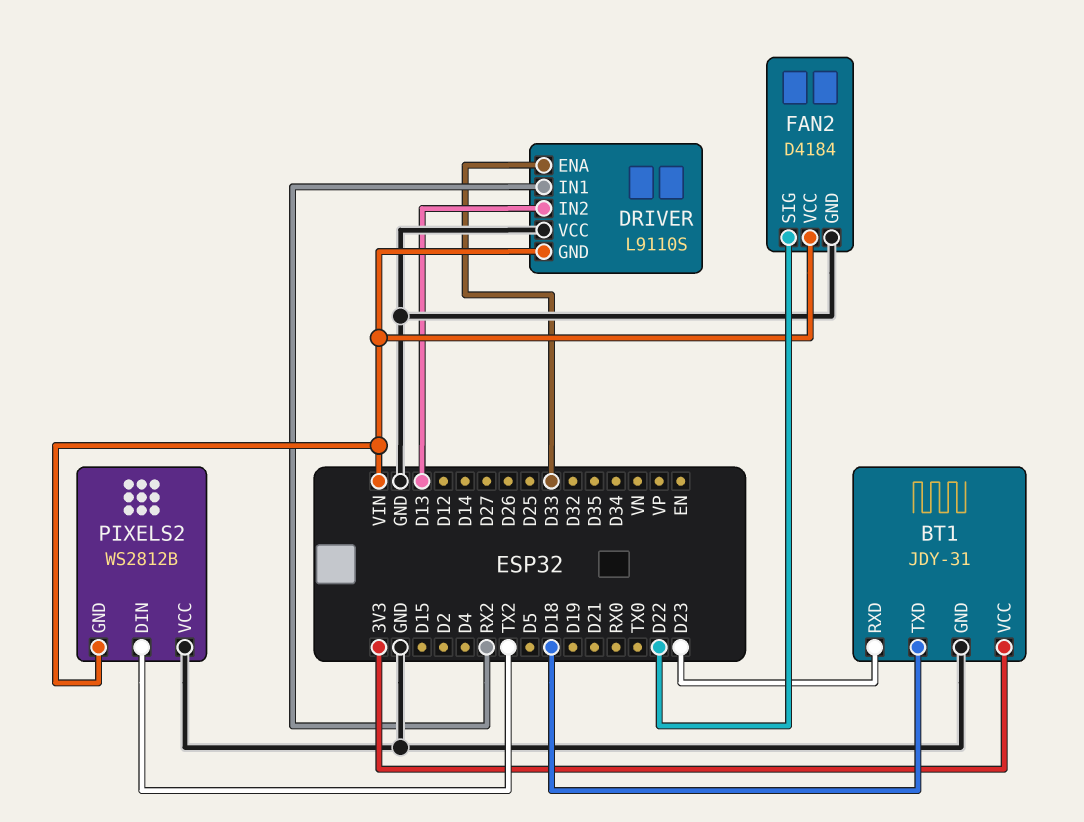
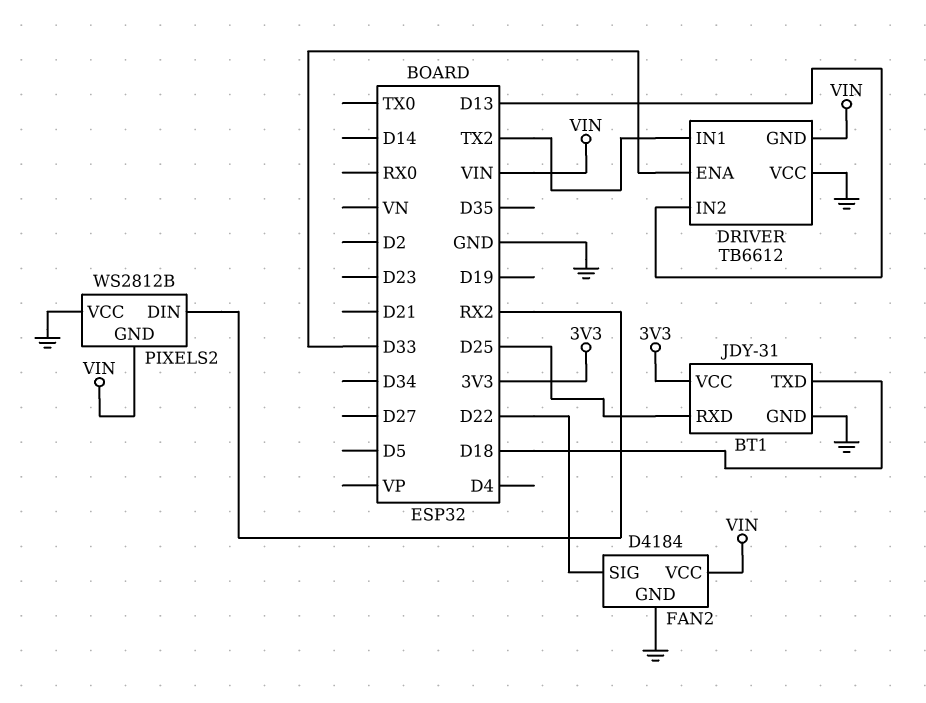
BT1 pin RXD: D23 -> D25
DRIVER: L9110S -> TB6612
DRIVER pin IN1: RX2 -> TX2
PIXELS2 pin DIN: TX2 -> RX2

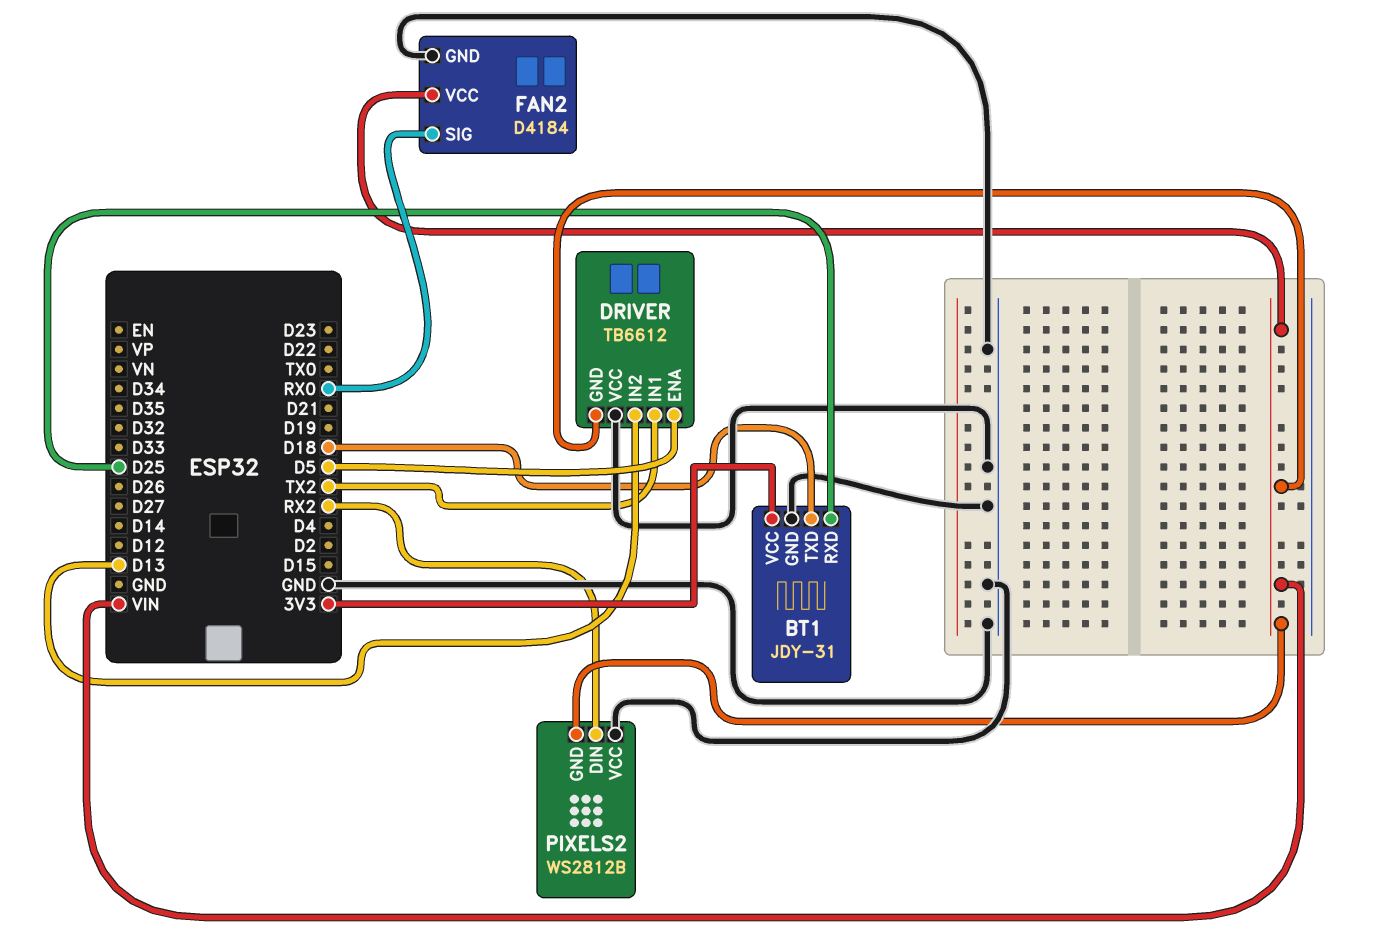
DRIVER pin ENA: D33 -> D5
FAN2 pin SIG: D22 -> RX0

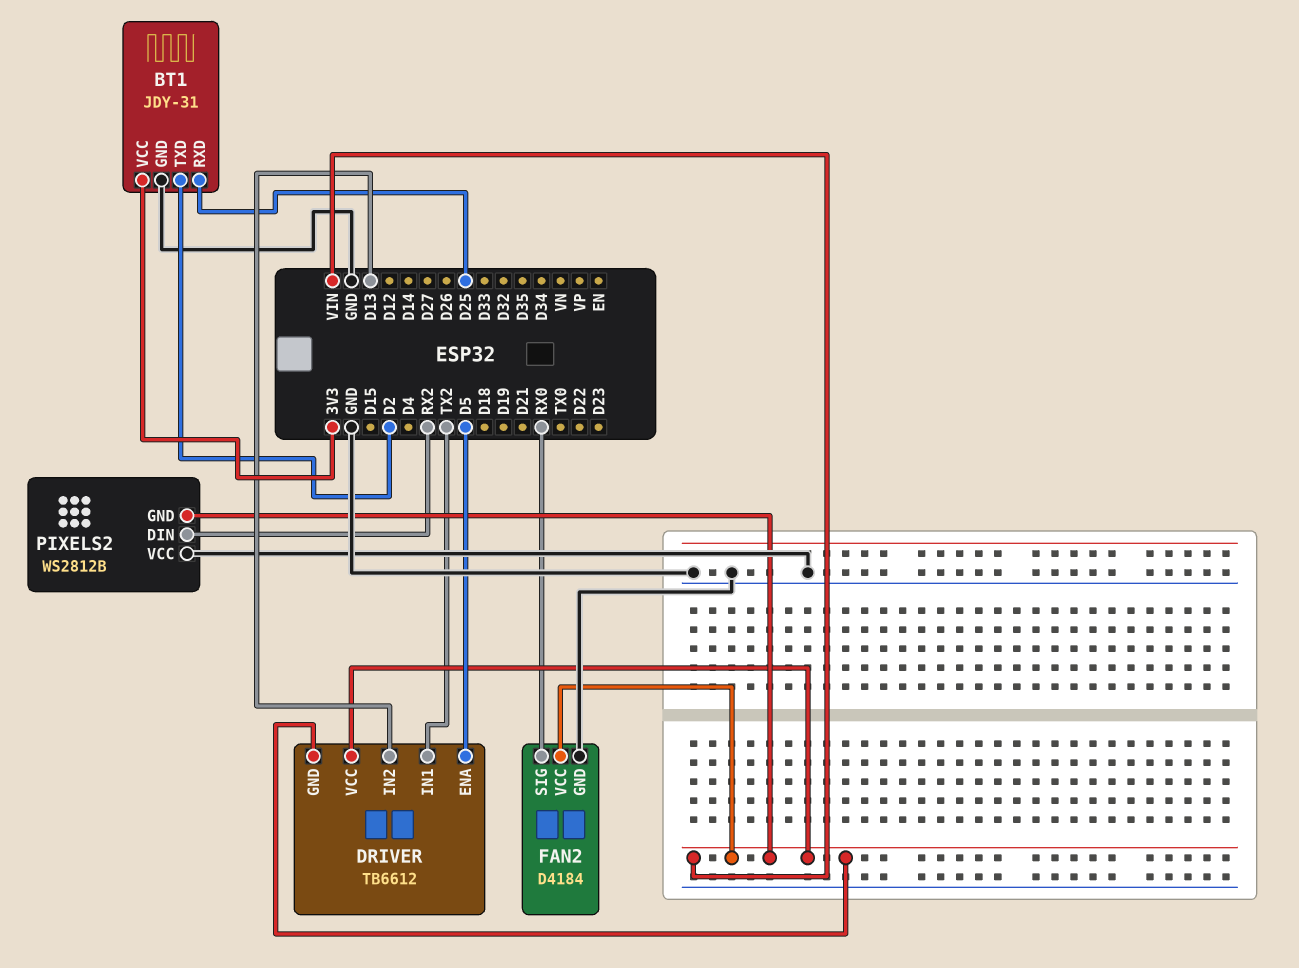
BT1 pin TXD: D18 -> D2
DRIVER pin VCC: GND -> VIN

